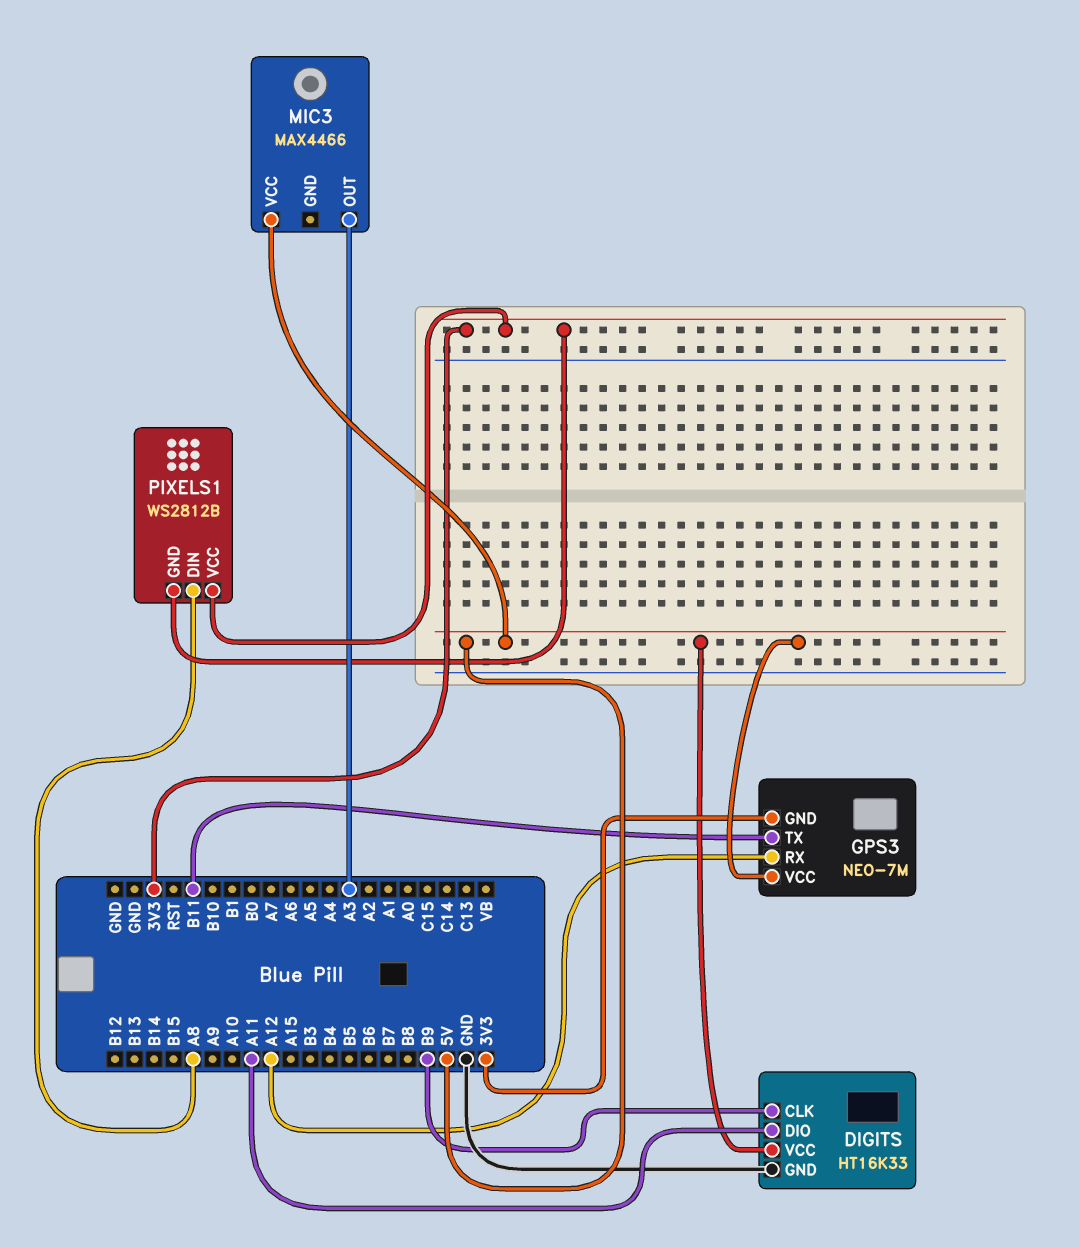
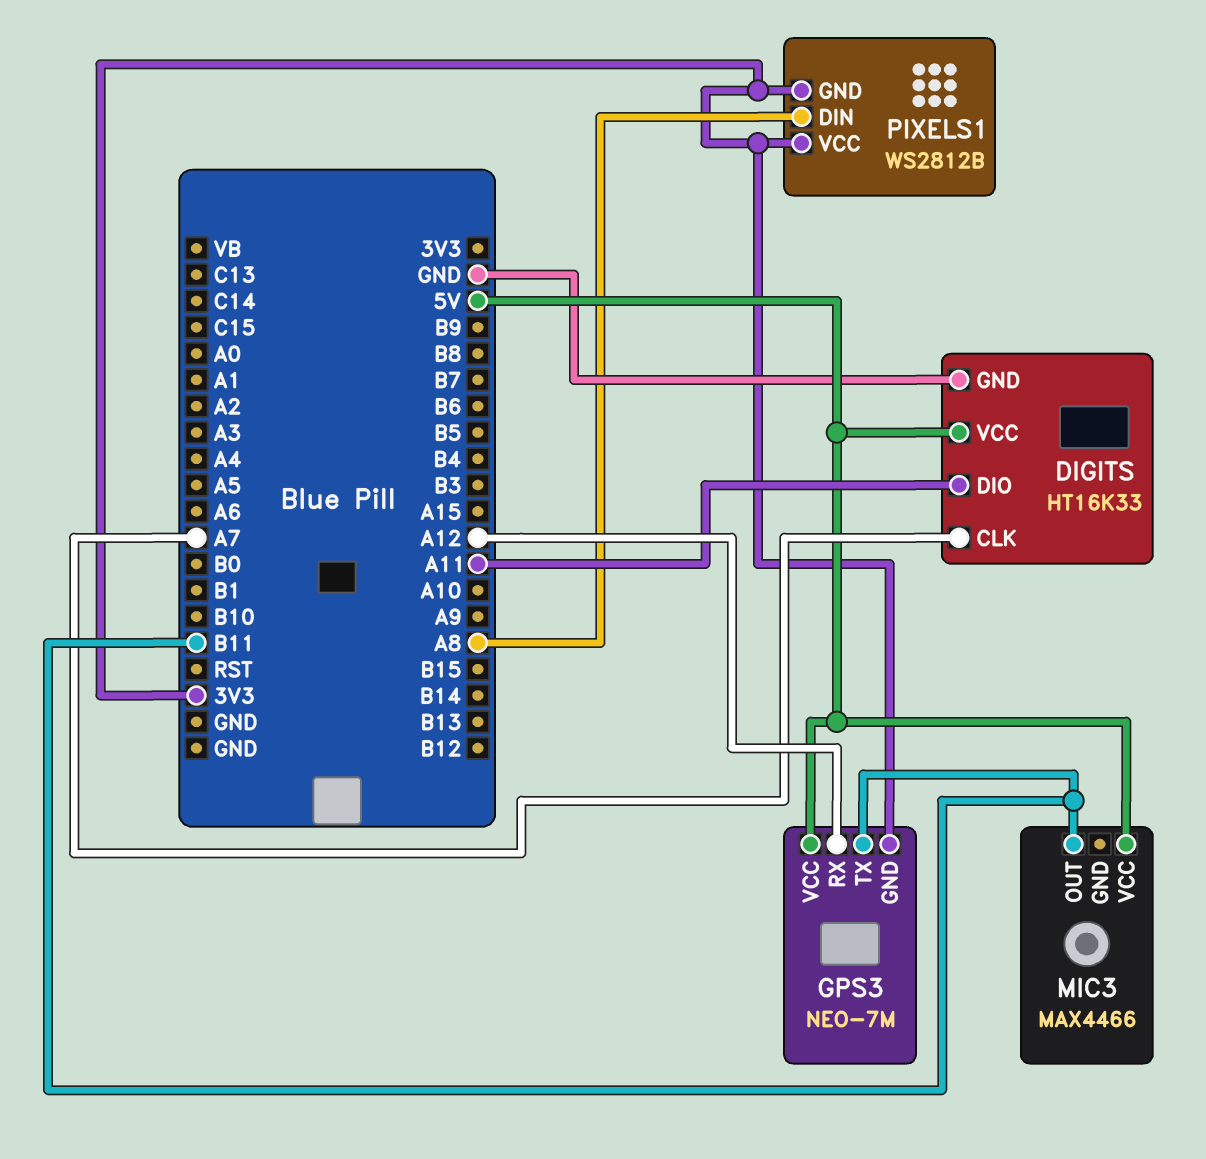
DIGITS pin CLK: B9 -> A7
MIC3 pin OUT: A3 -> B11

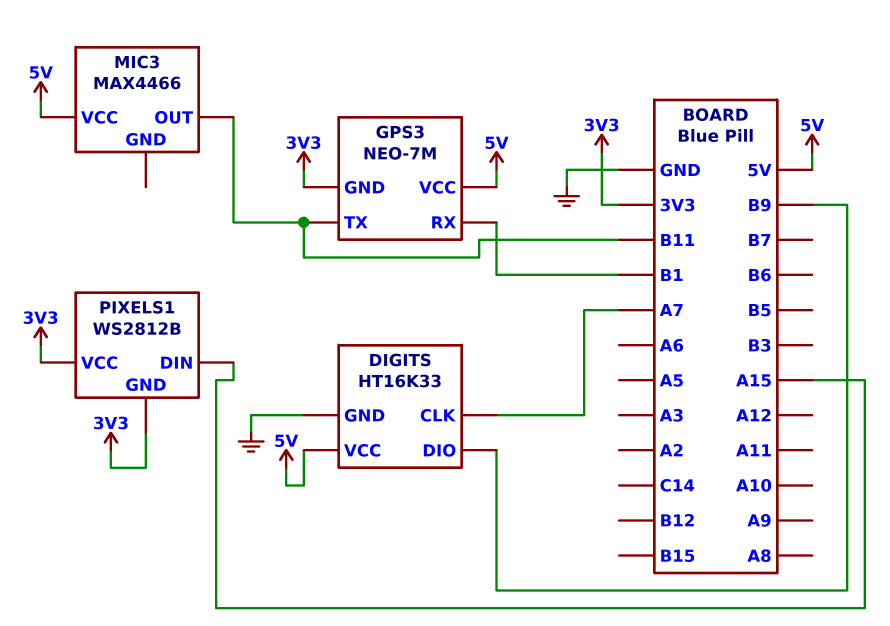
DIGITS pin DIO: A11 -> B9
GPS3 pin RX: A12 -> B1
PIXELS1 pin DIN: A8 -> A15

